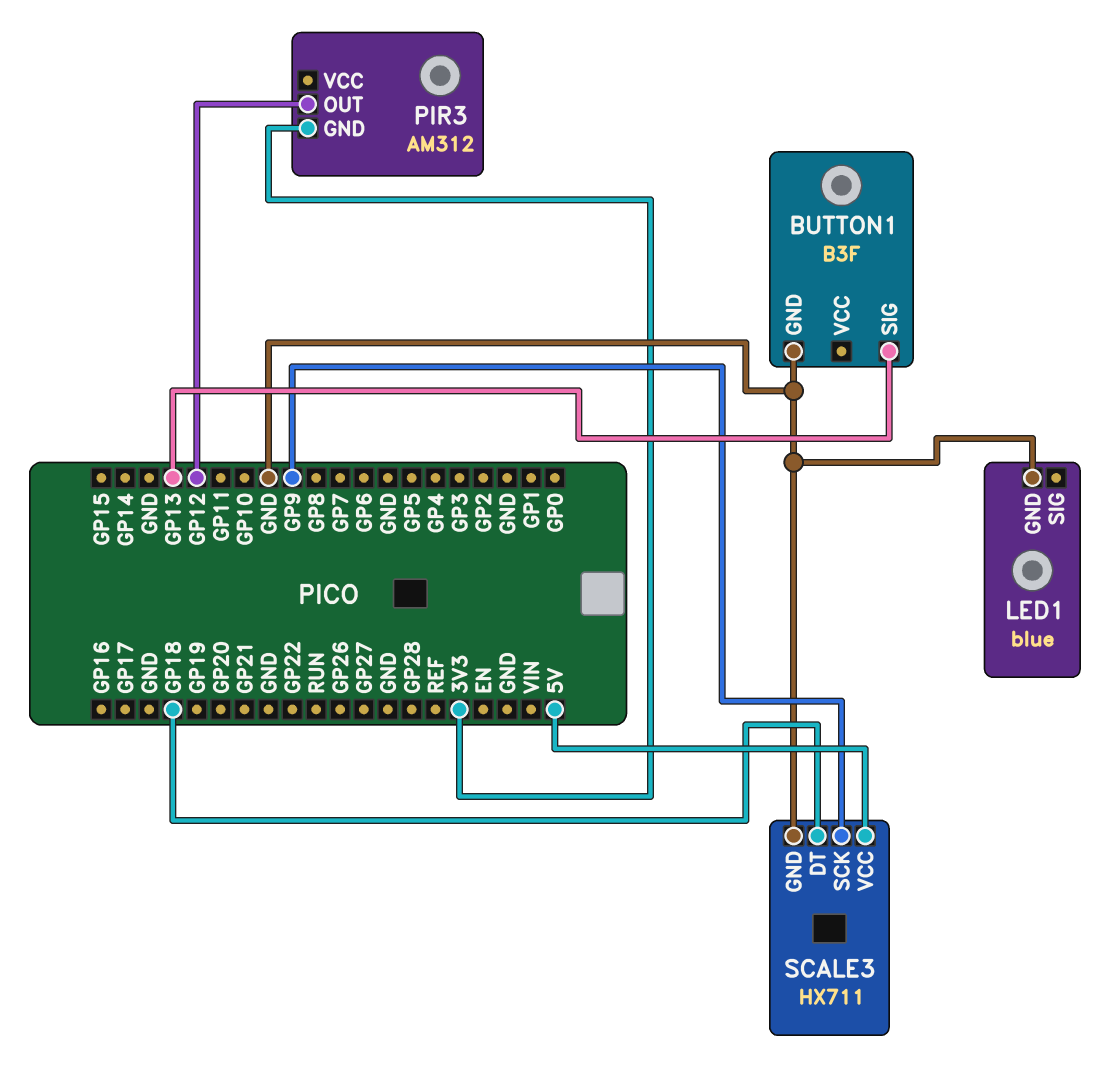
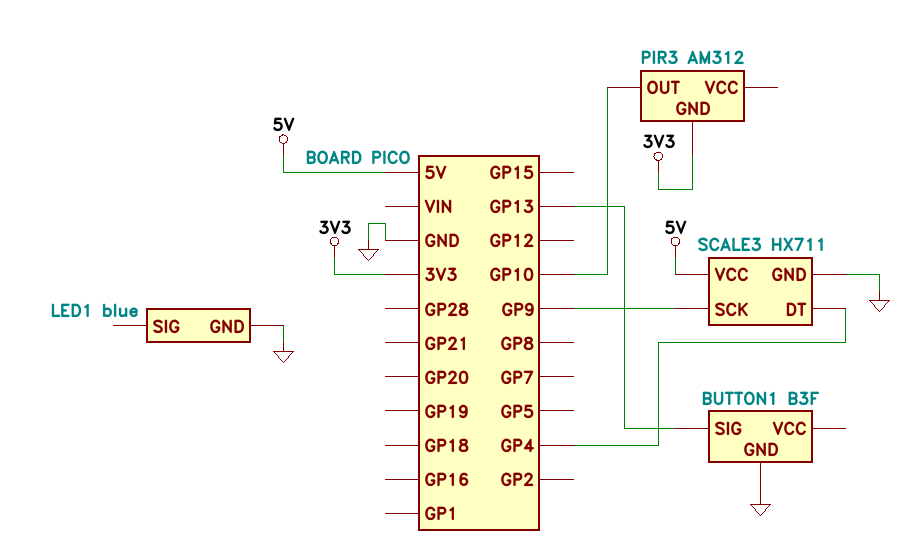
PIR3 pin OUT: GP12 -> GP10
SCALE3 pin DT: GP18 -> GP4

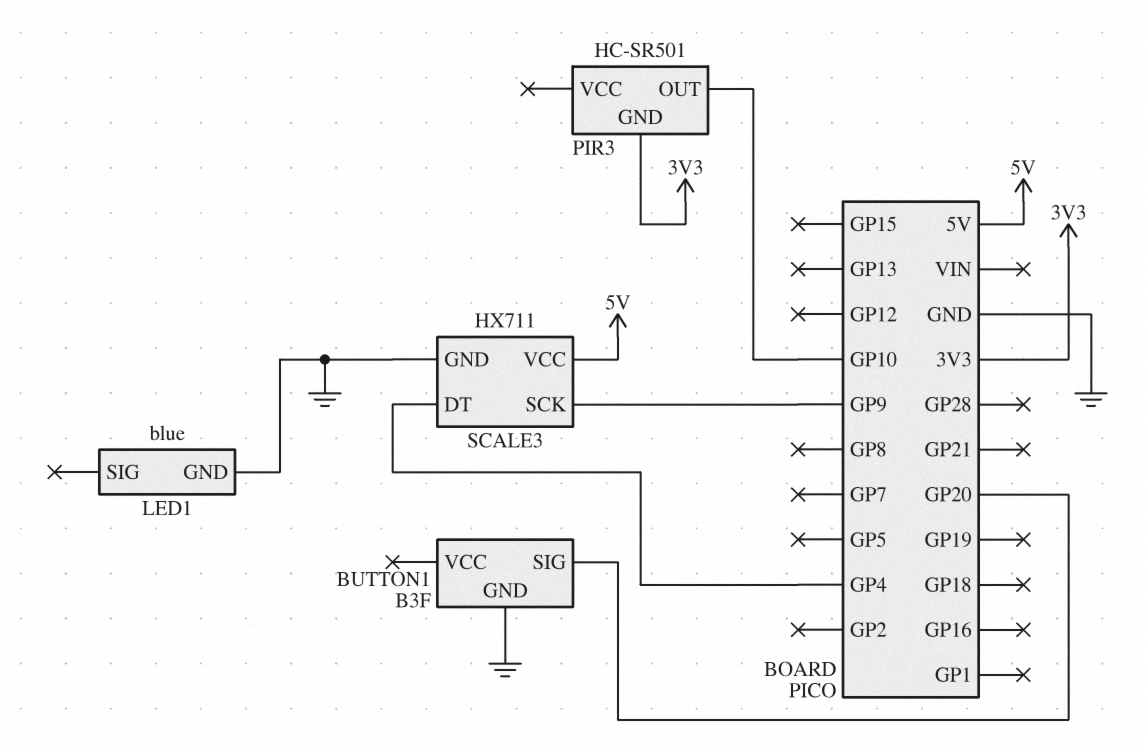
BUTTON1 pin SIG: GP13 -> GP20
PIR3: AM312 -> HC-SR501

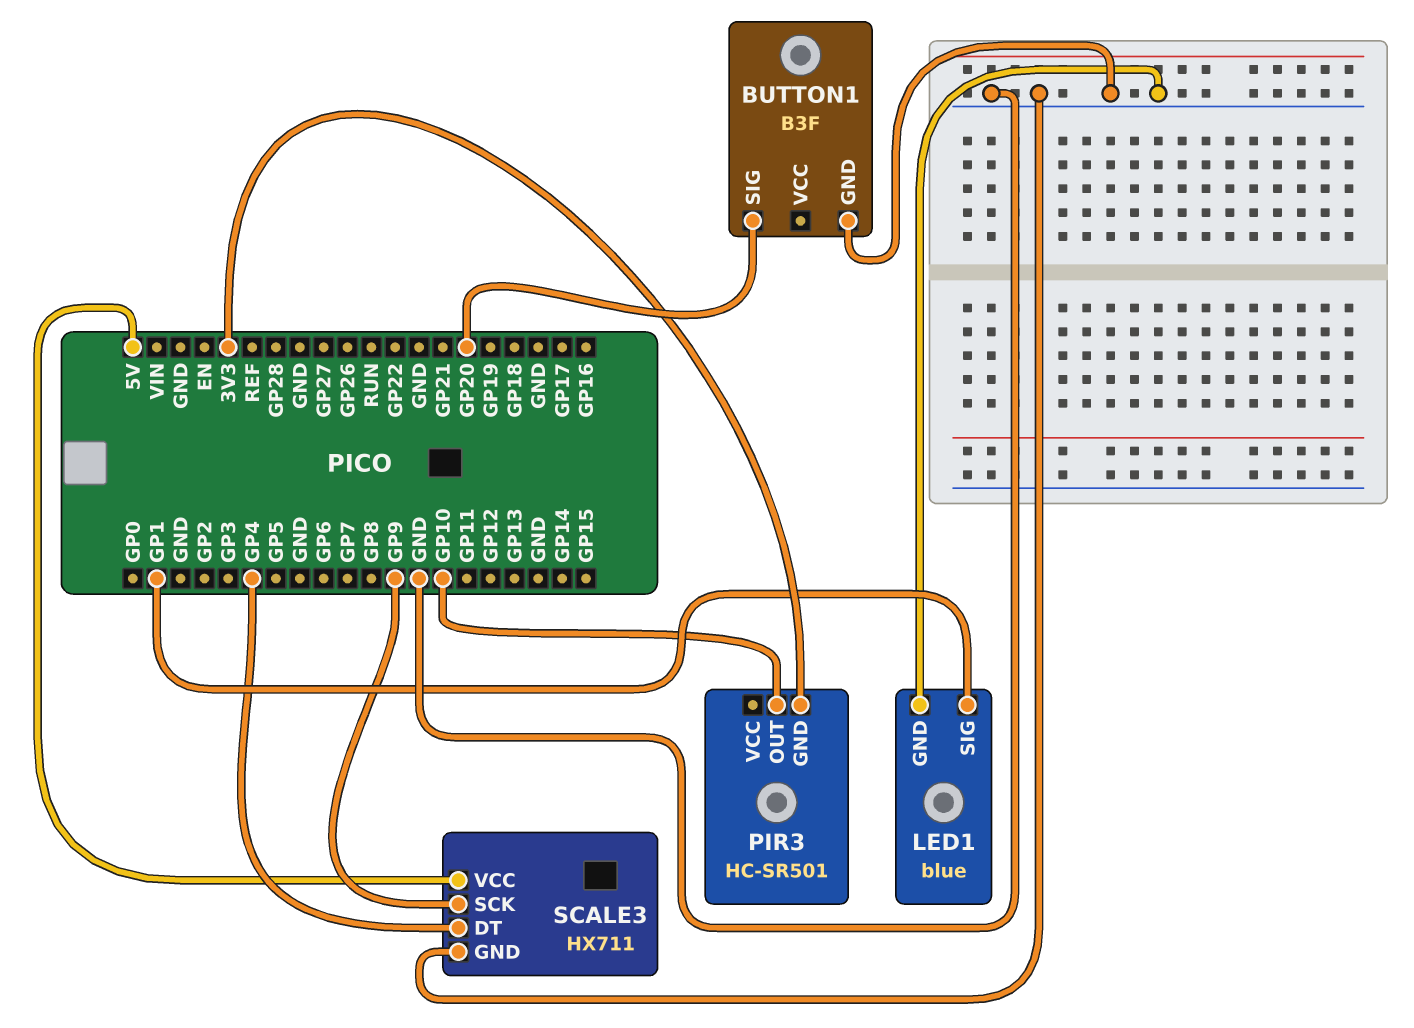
LED1 pin SIG: none -> GP1

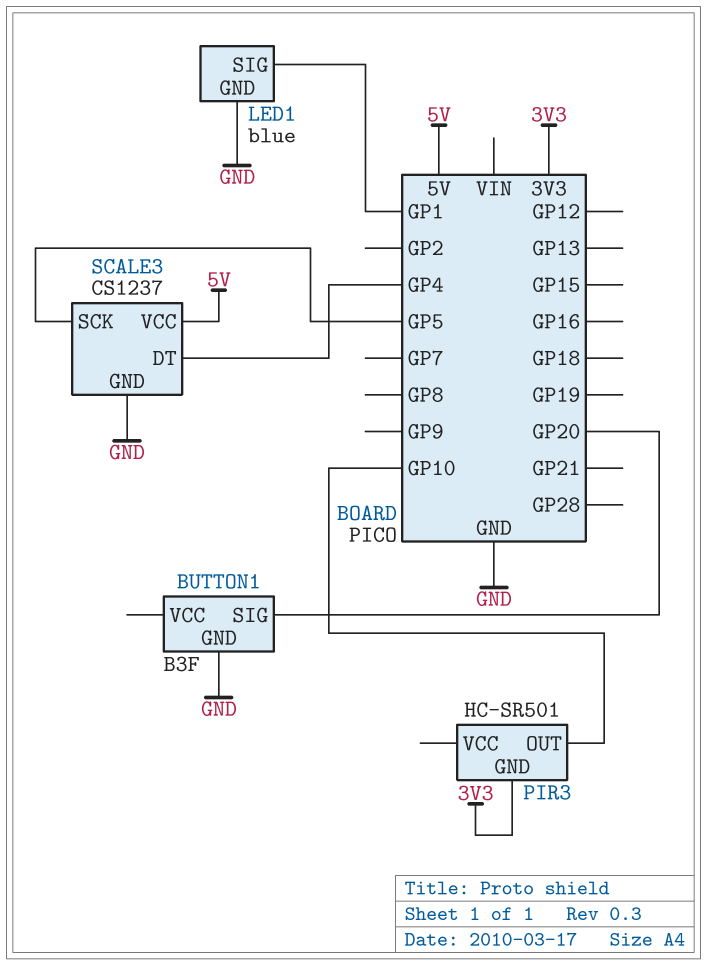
SCALE3: HX711 -> CS1237
SCALE3 pin SCK: GP9 -> GP5

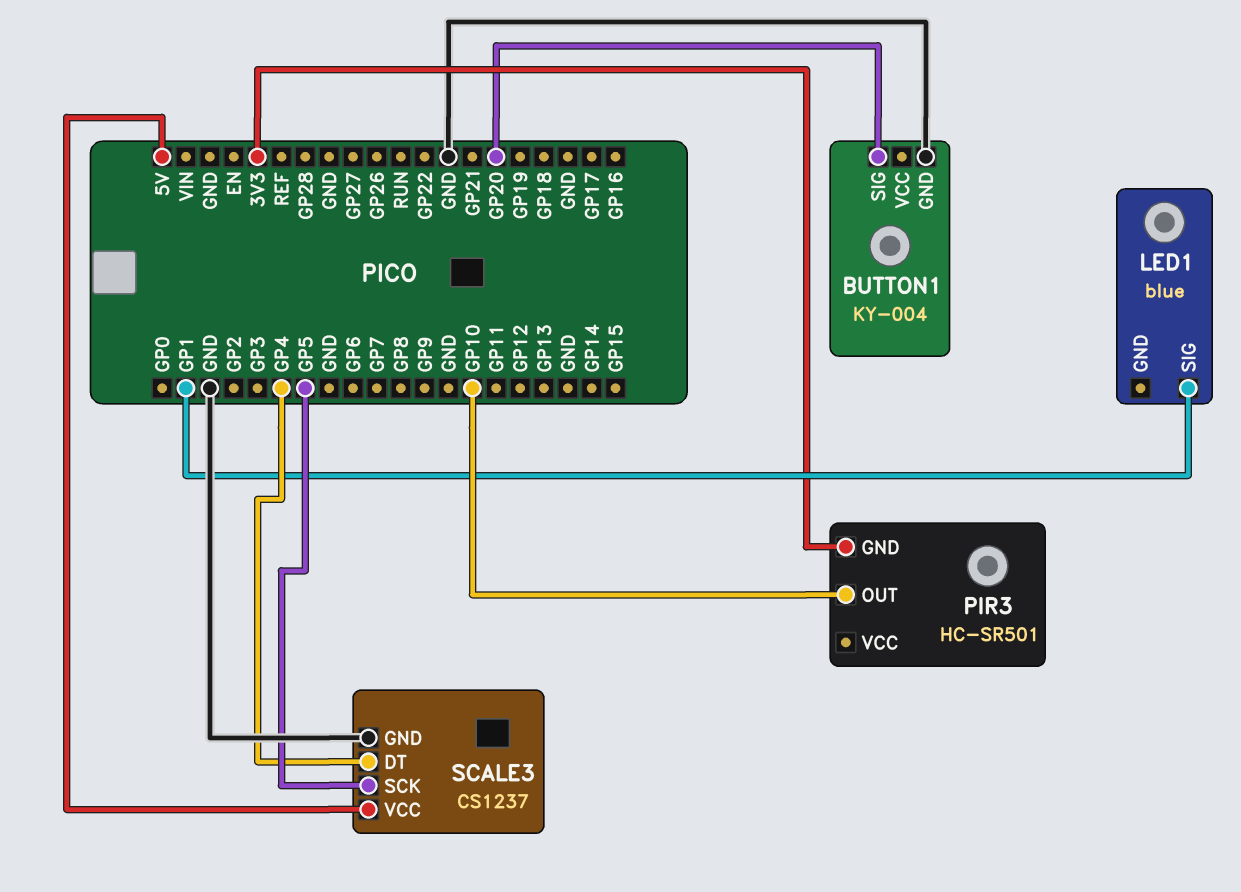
BUTTON1: B3F -> KY-004
LED1 pin GND: GND -> none

